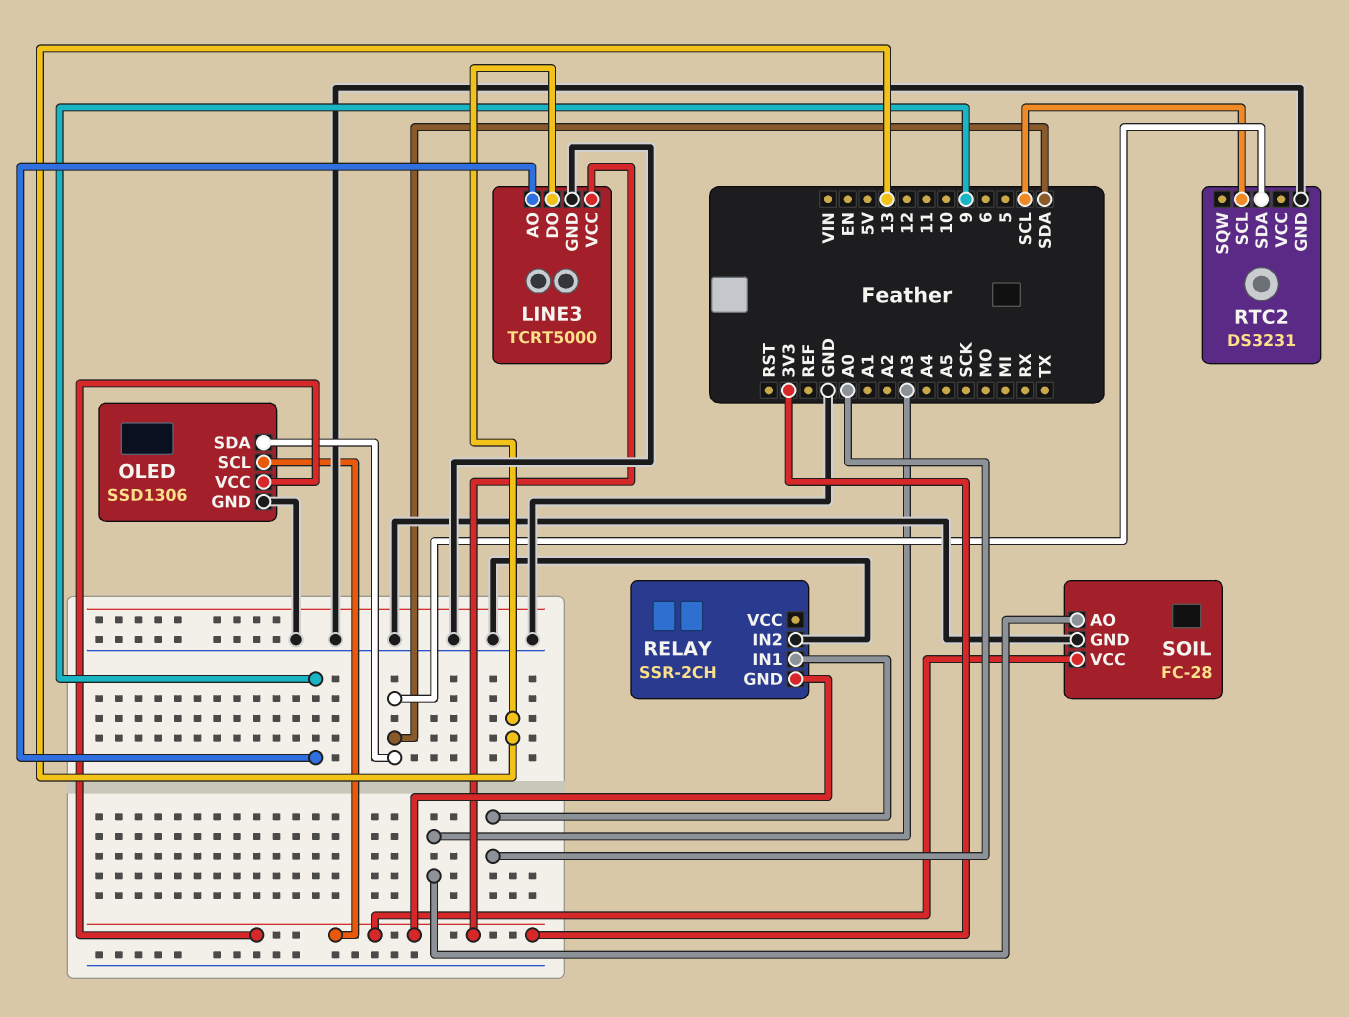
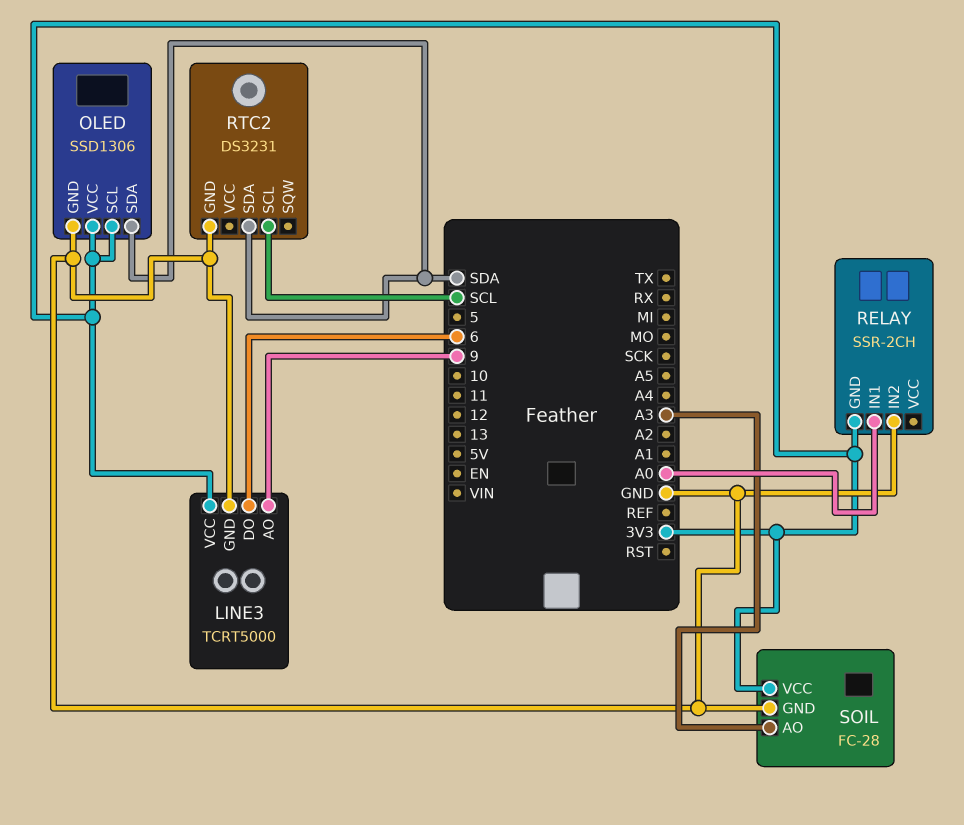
LINE3 pin DO: 13 -> 6

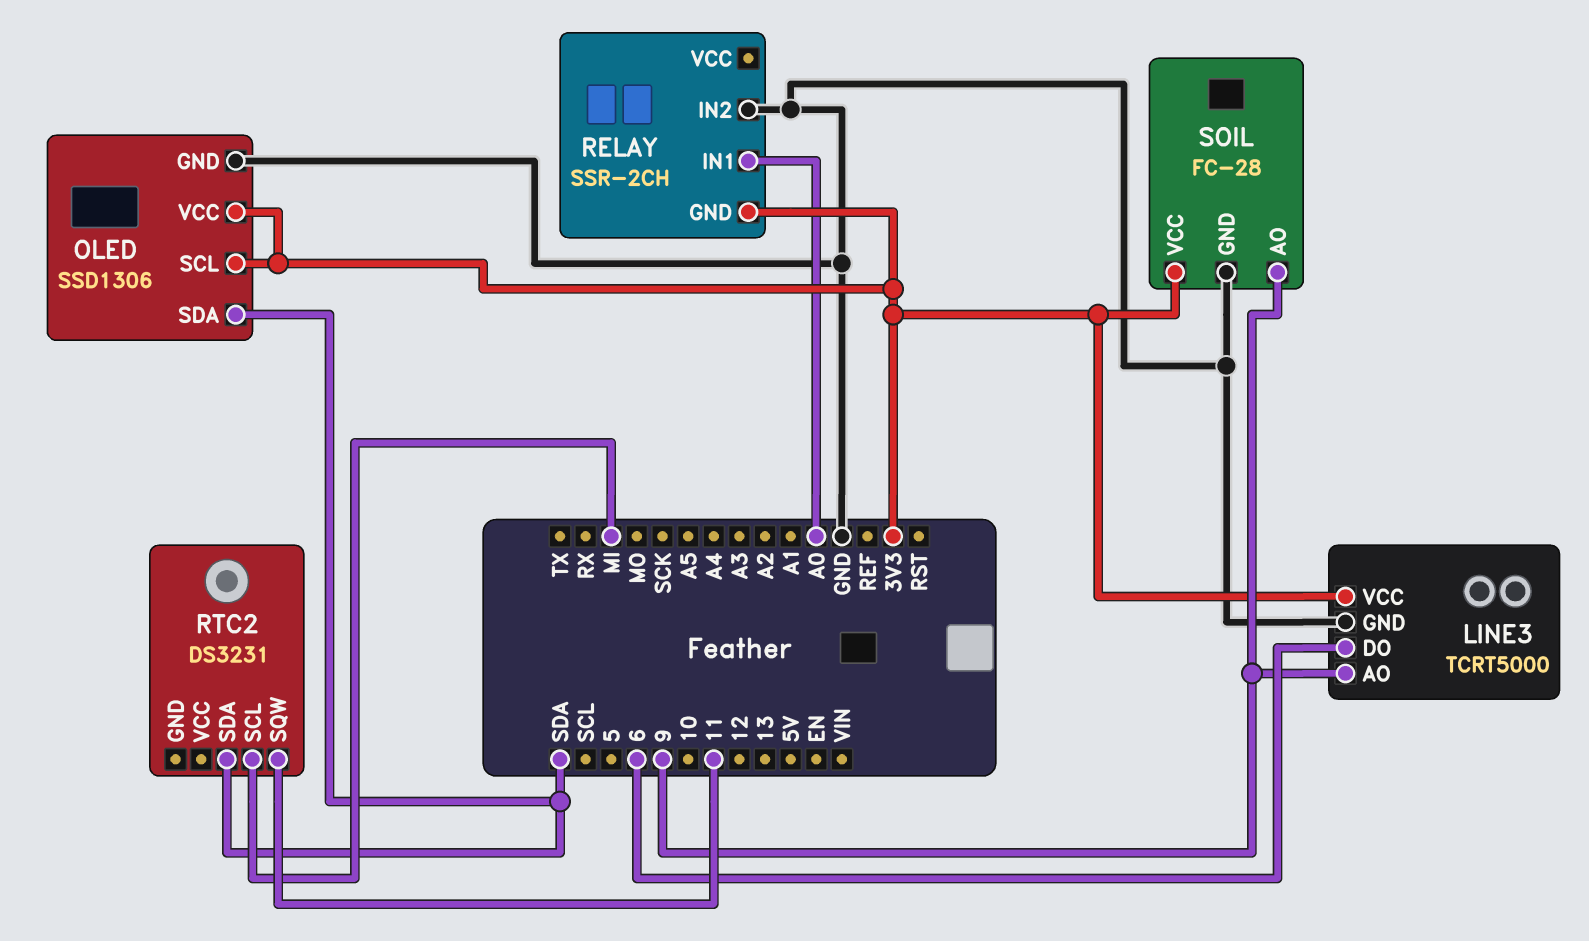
RTC2 pin GND: GND -> none
RTC2 pin SCL: SCL -> MI
RTC2 pin SQW: none -> 11
SOIL pin AO: A3 -> 9

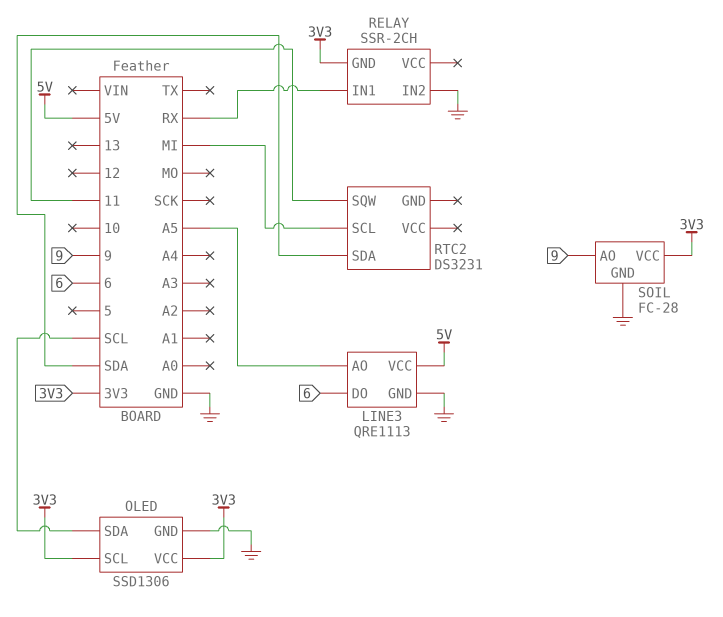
LINE3: TCRT5000 -> QRE1113
LINE3 pin AO: 9 -> A5
LINE3 pin VCC: 3V3 -> 5V
OLED pin SDA: SDA -> SCL
RELAY pin IN1: A0 -> RX

